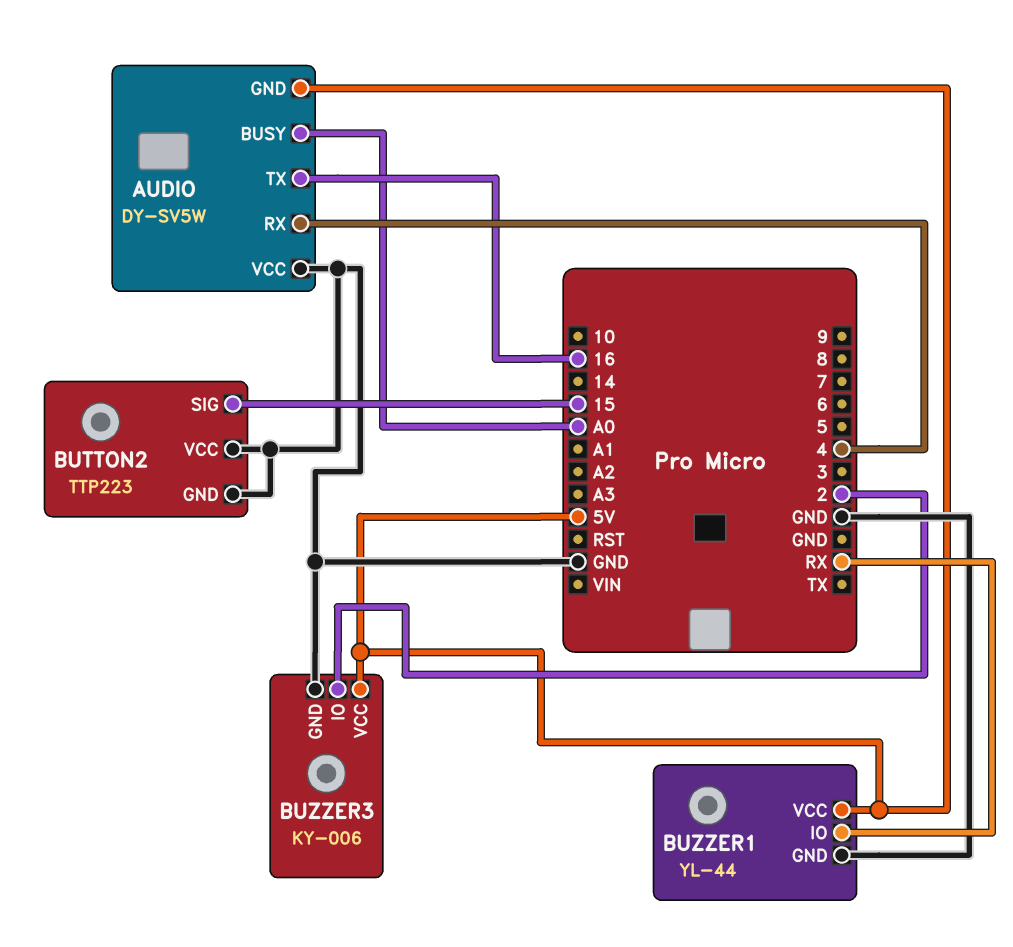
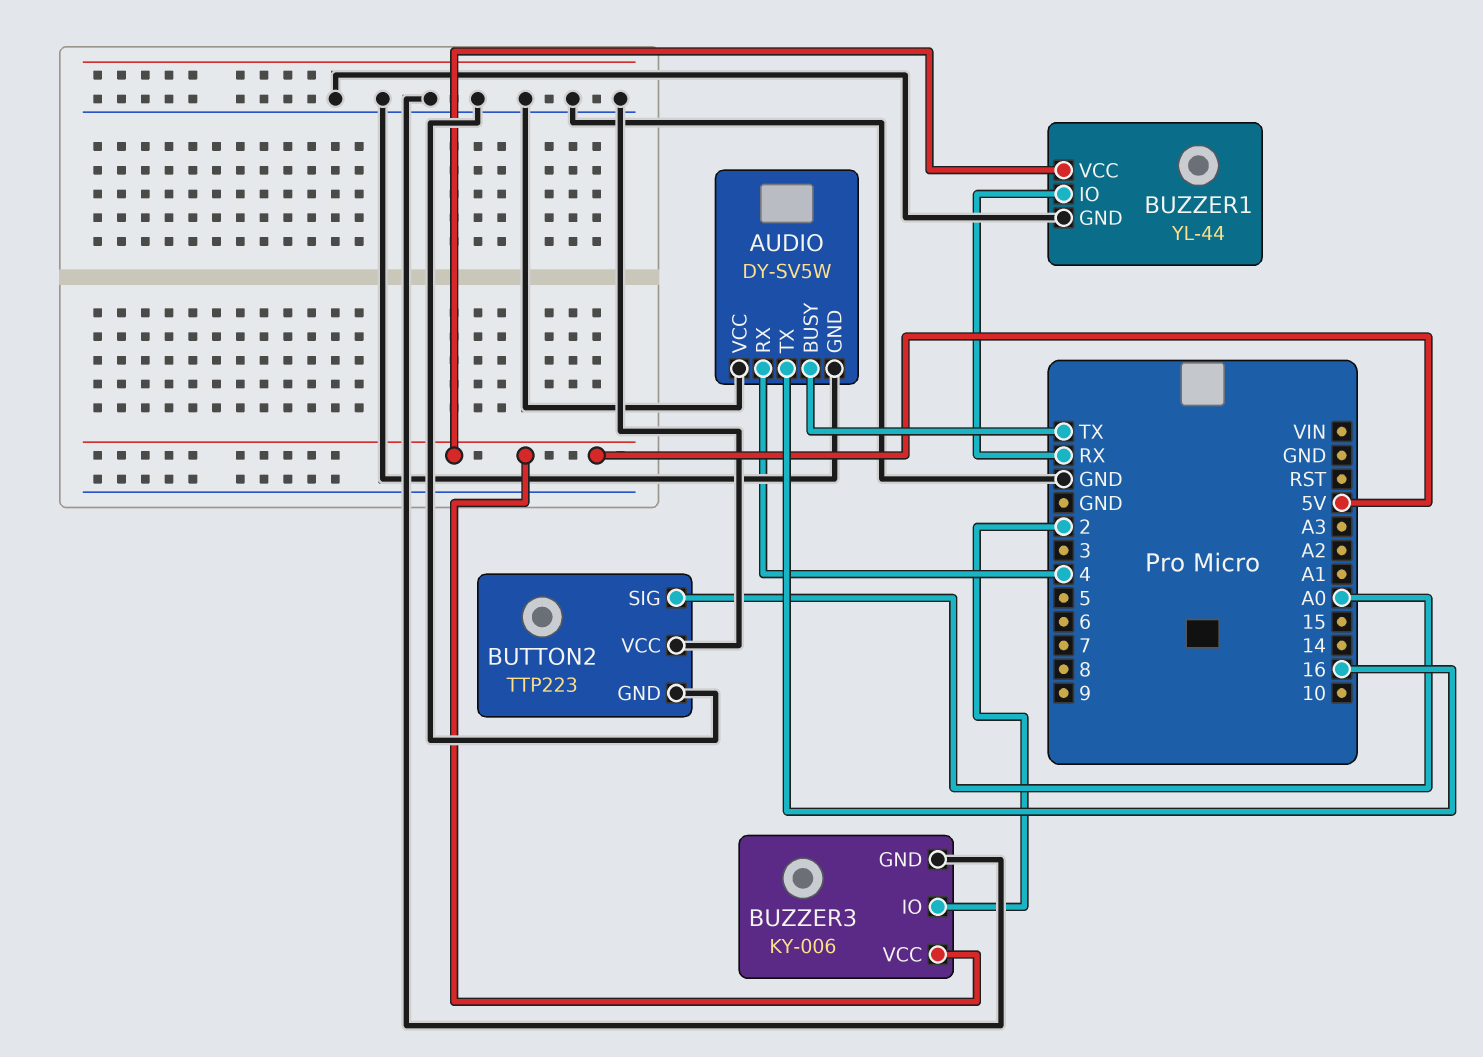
AUDIO pin BUSY: A0 -> TX
AUDIO pin GND: 5V -> GND
BUTTON2 pin SIG: 15 -> A0

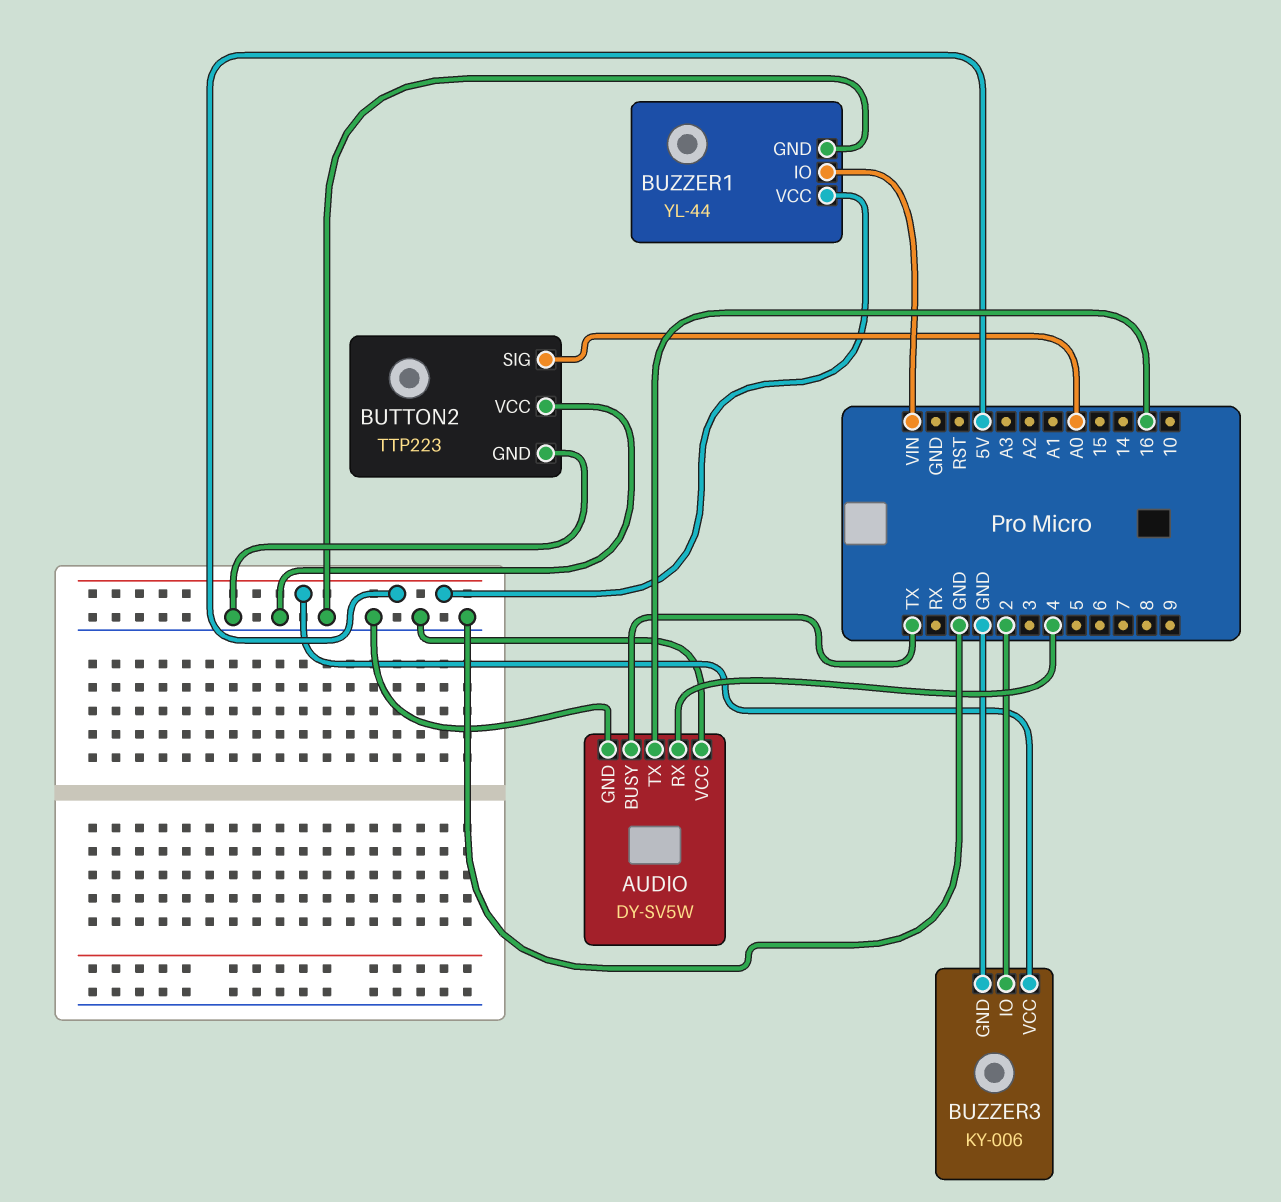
BUZZER1 pin IO: RX -> VIN

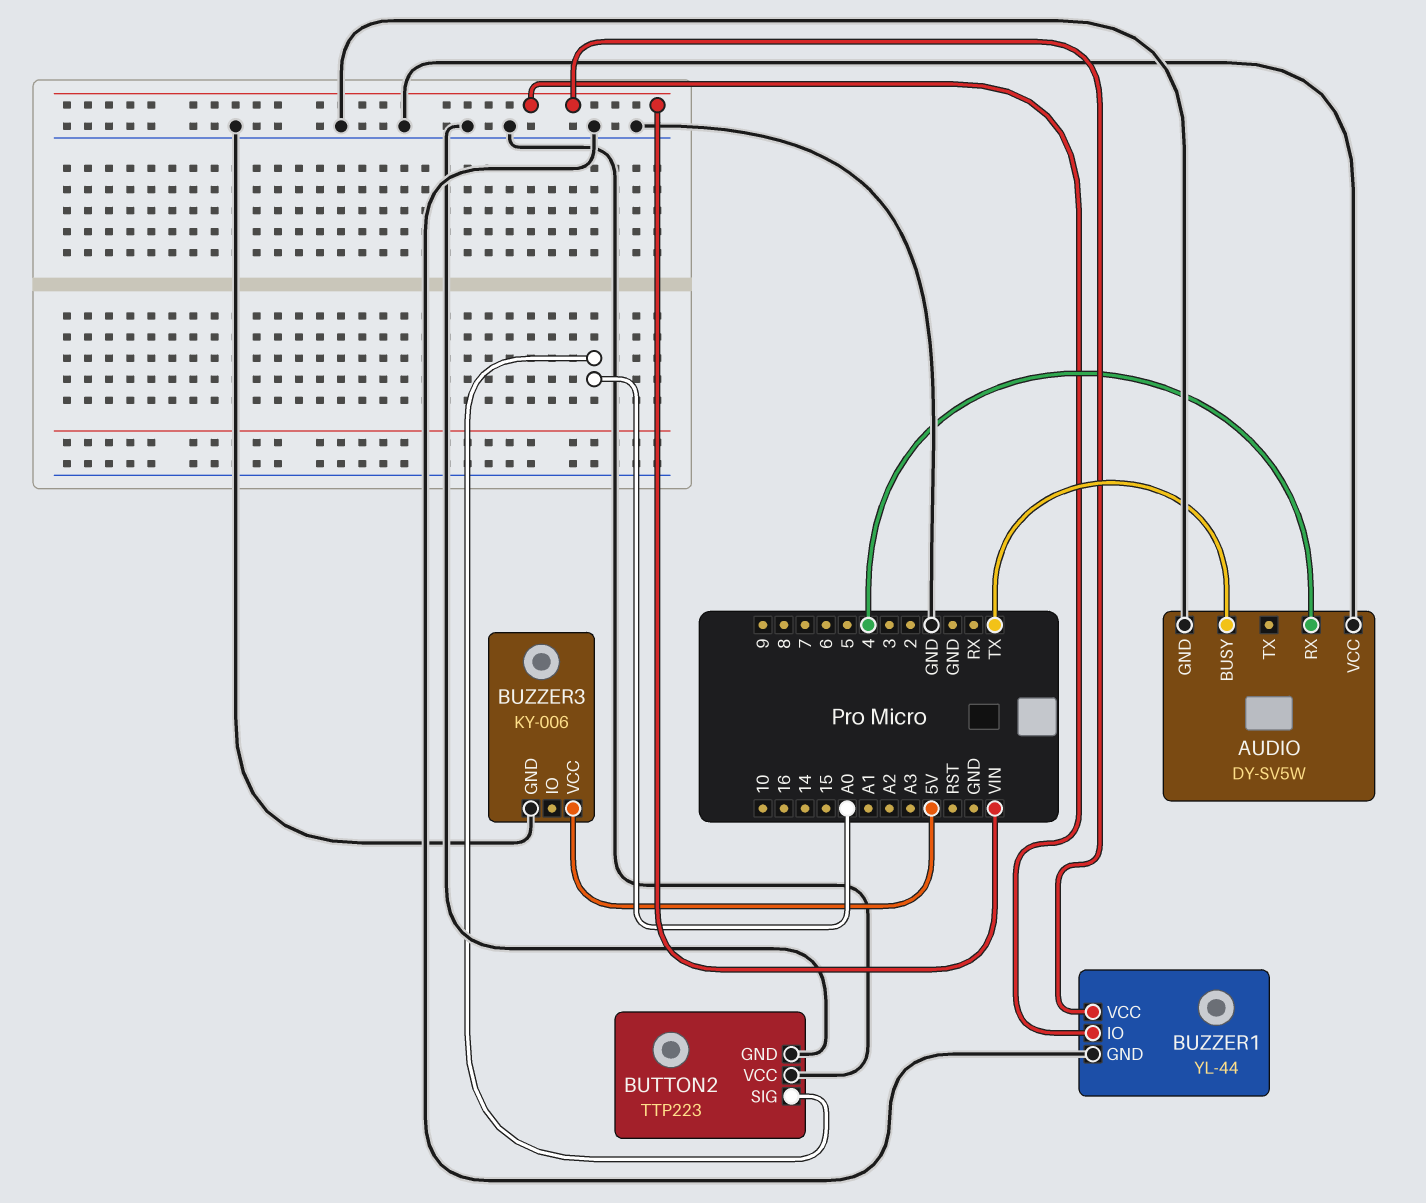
AUDIO pin TX: 16 -> none
BUZZER1 pin VCC: 5V -> VIN
BUZZER3 pin IO: 2 -> none

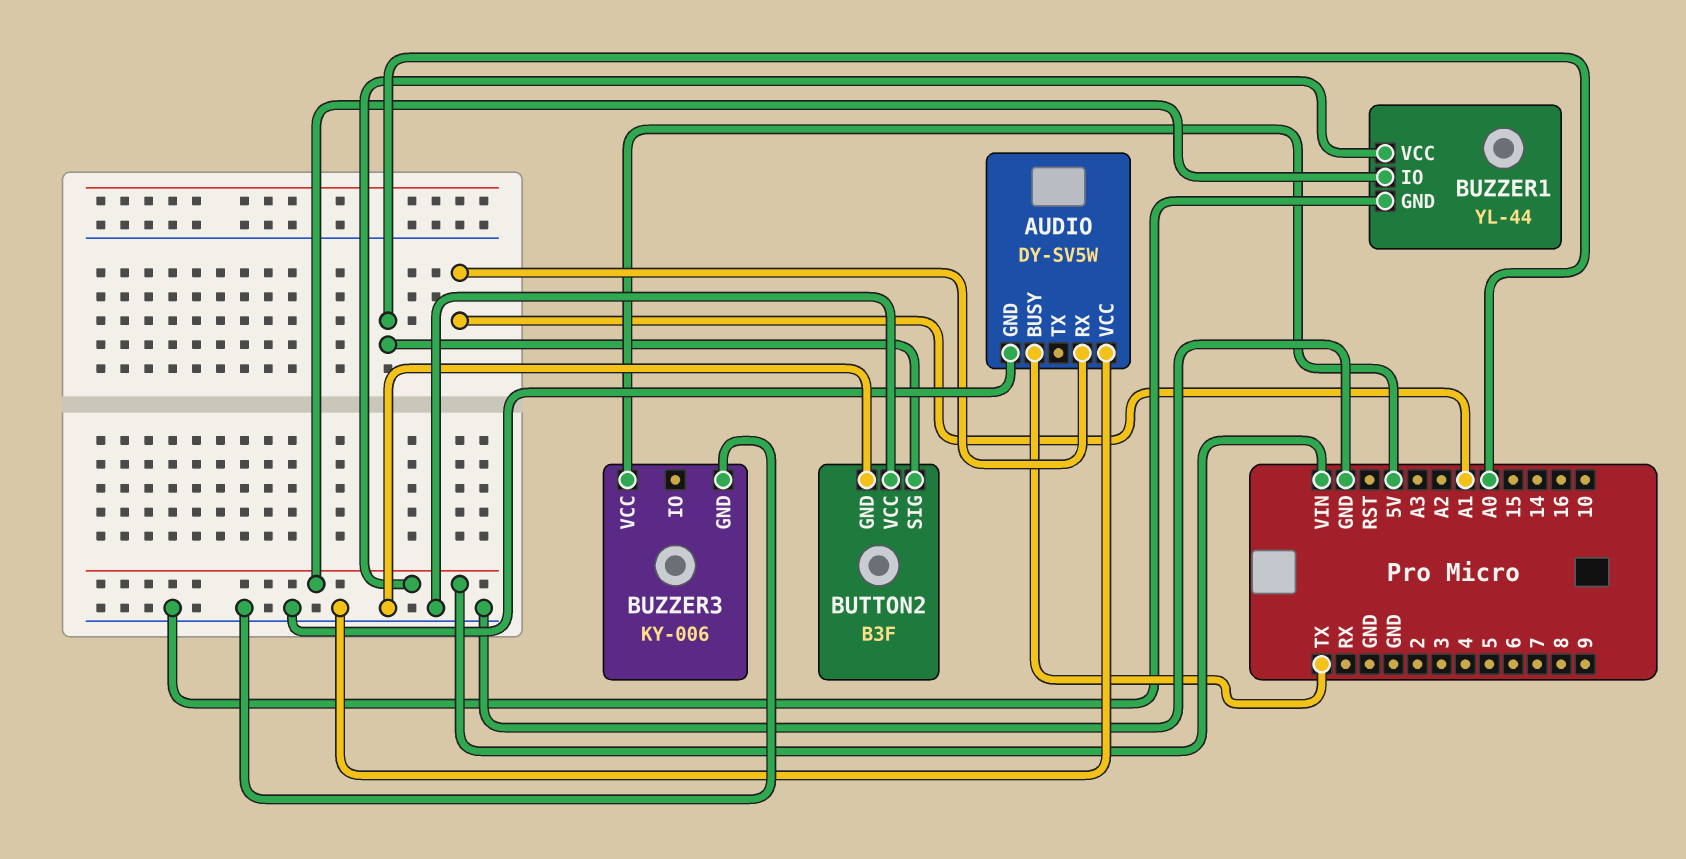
AUDIO pin RX: 4 -> A1
BUTTON2: TTP223 -> B3F

